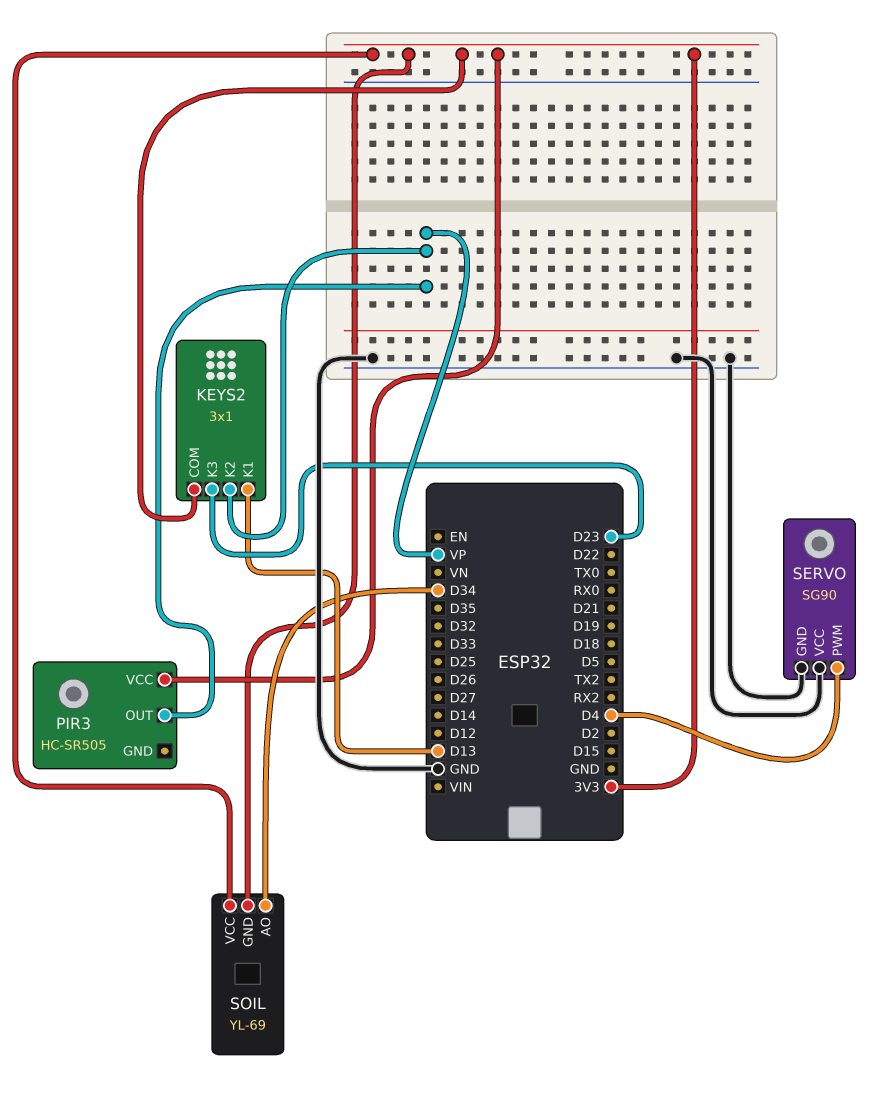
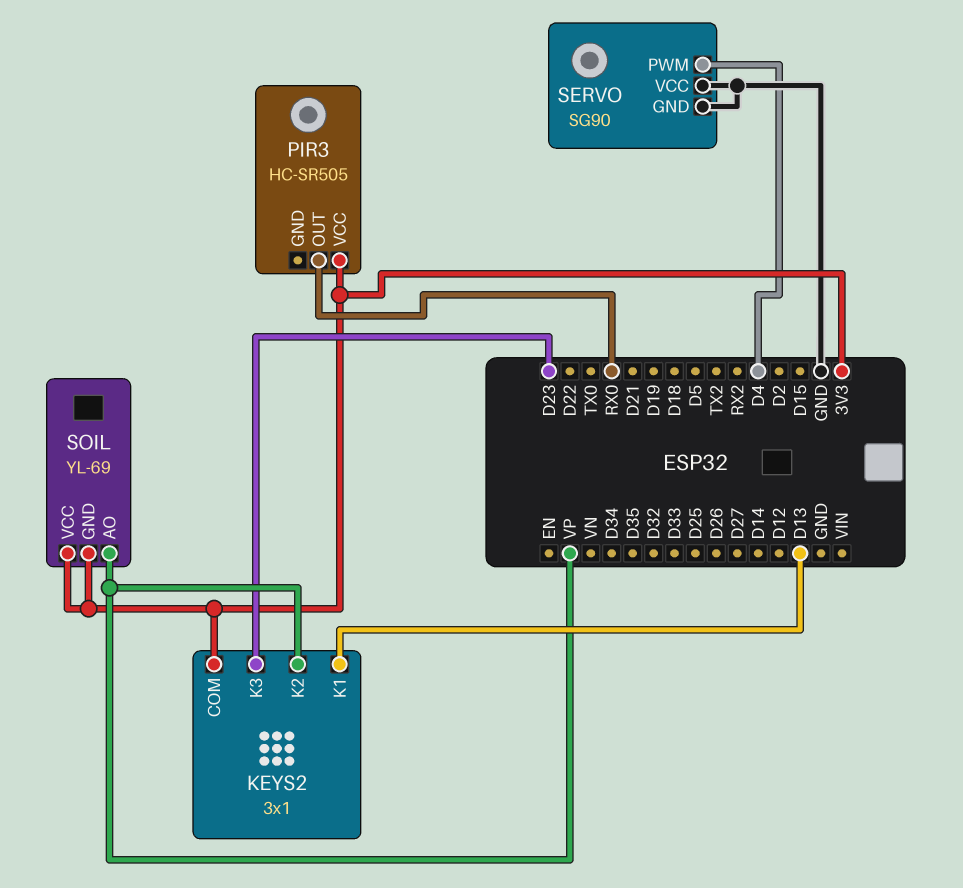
PIR3 pin OUT: VP -> RX0
SOIL pin AO: D34 -> VP

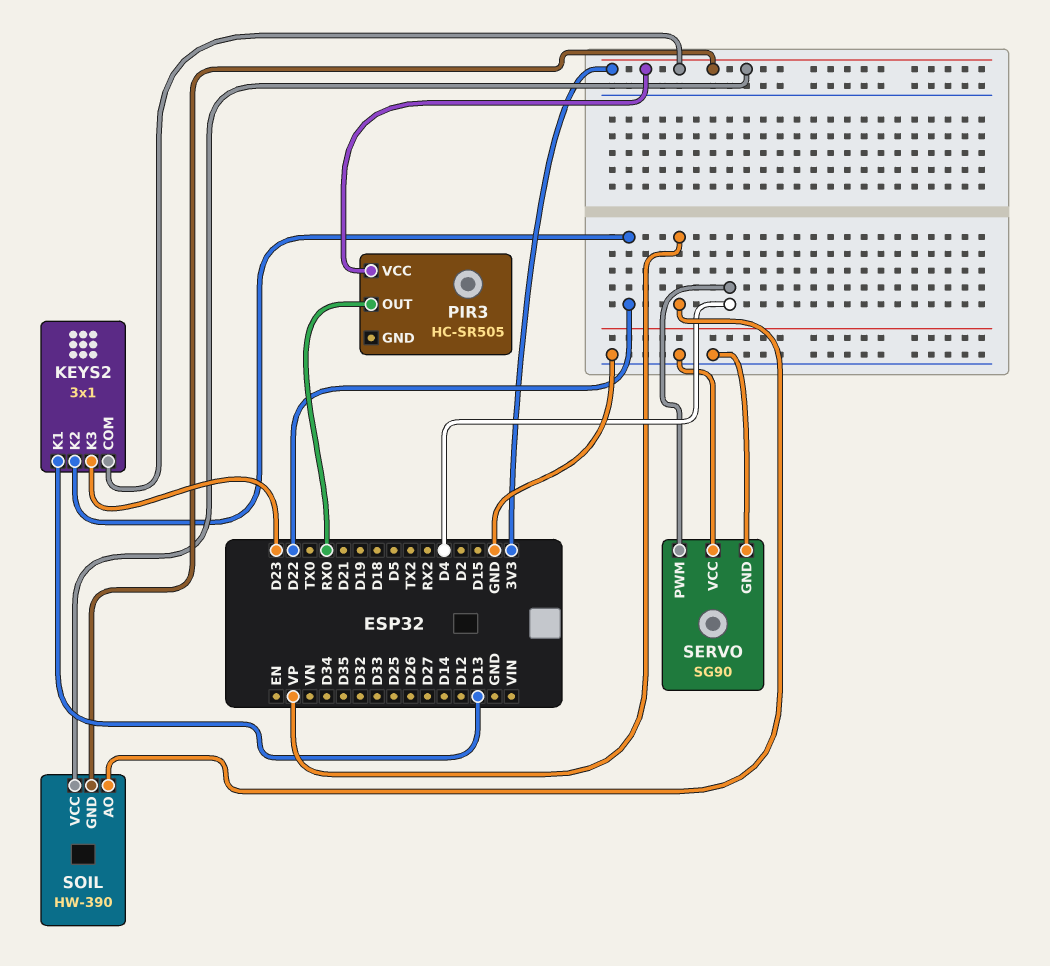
KEYS2 pin K2: VP -> D22
SOIL: YL-69 -> HW-390

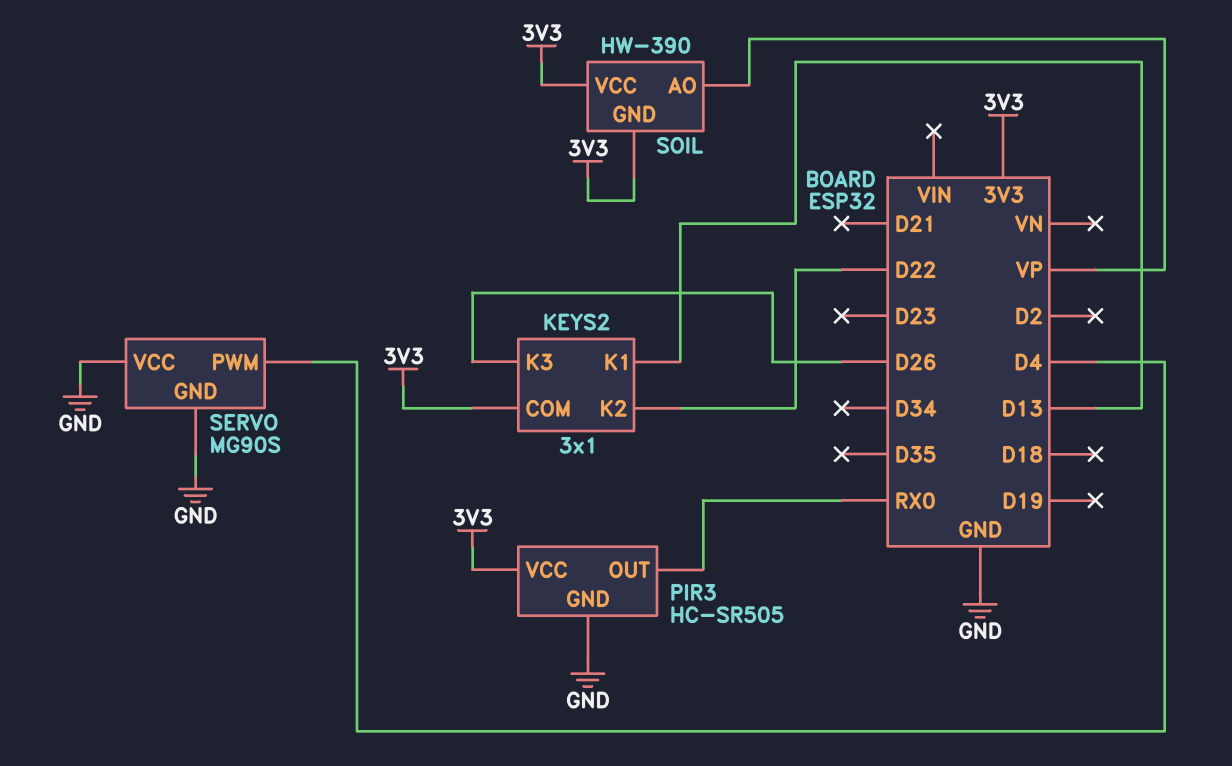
KEYS2 pin K3: D23 -> D26
PIR3 pin GND: none -> GND
SERVO: SG90 -> MG90S

